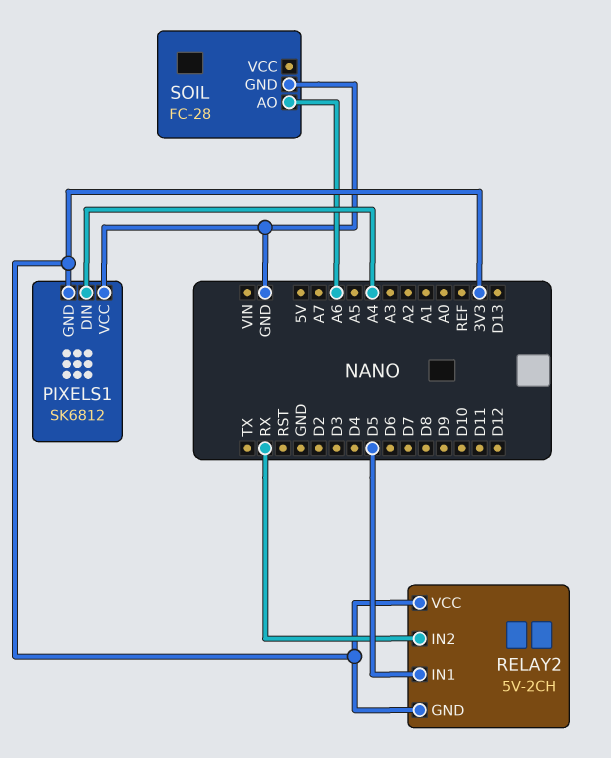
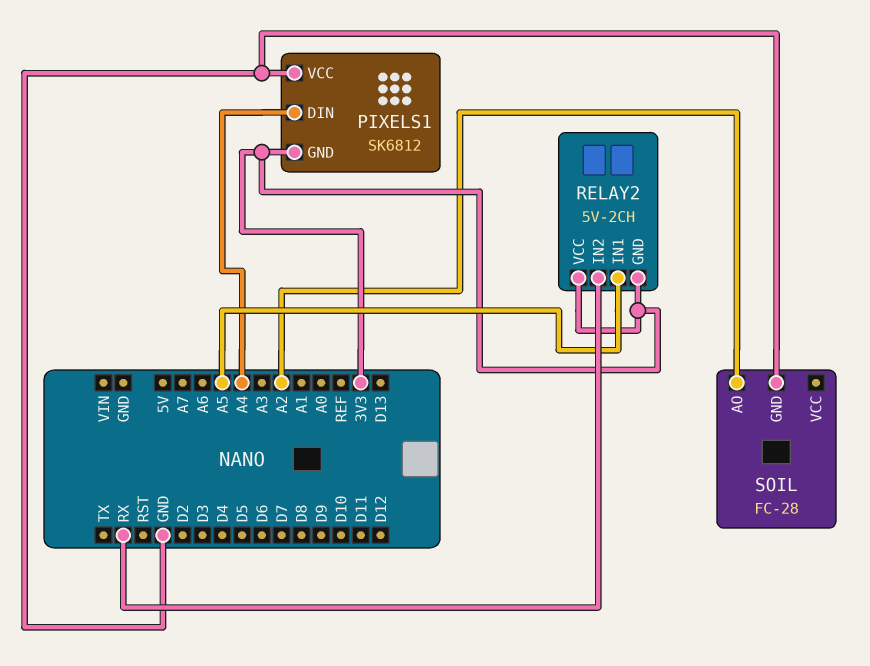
RELAY2 pin IN1: D5 -> A5
SOIL pin AO: A6 -> A2

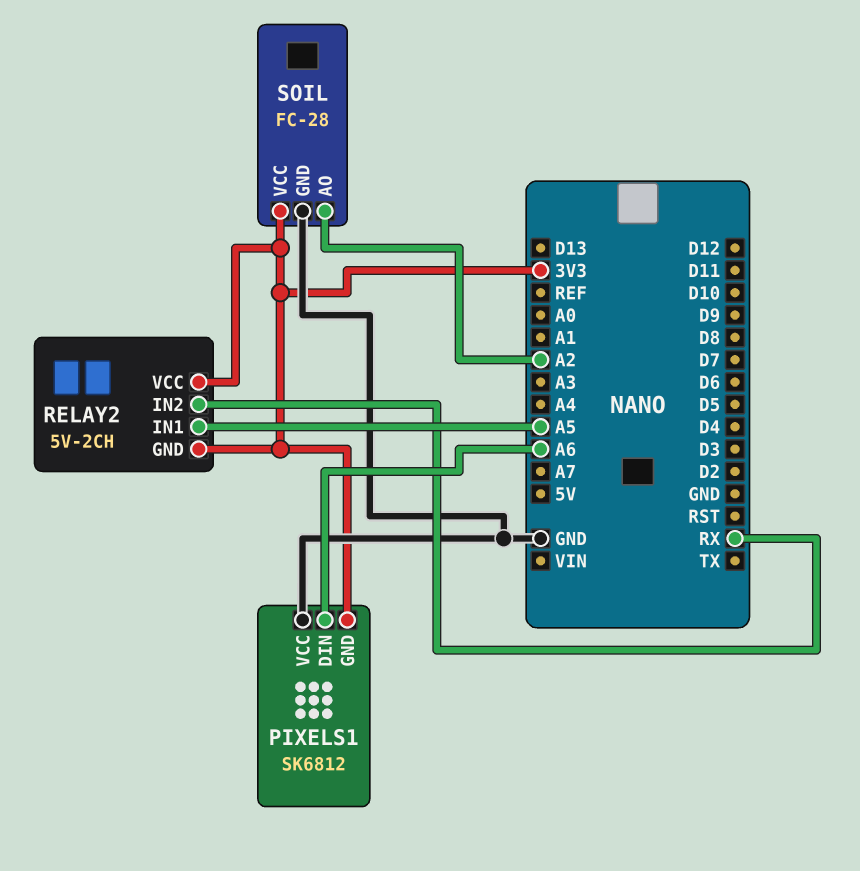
PIXELS1 pin DIN: A4 -> A6
SOIL pin VCC: none -> 3V3

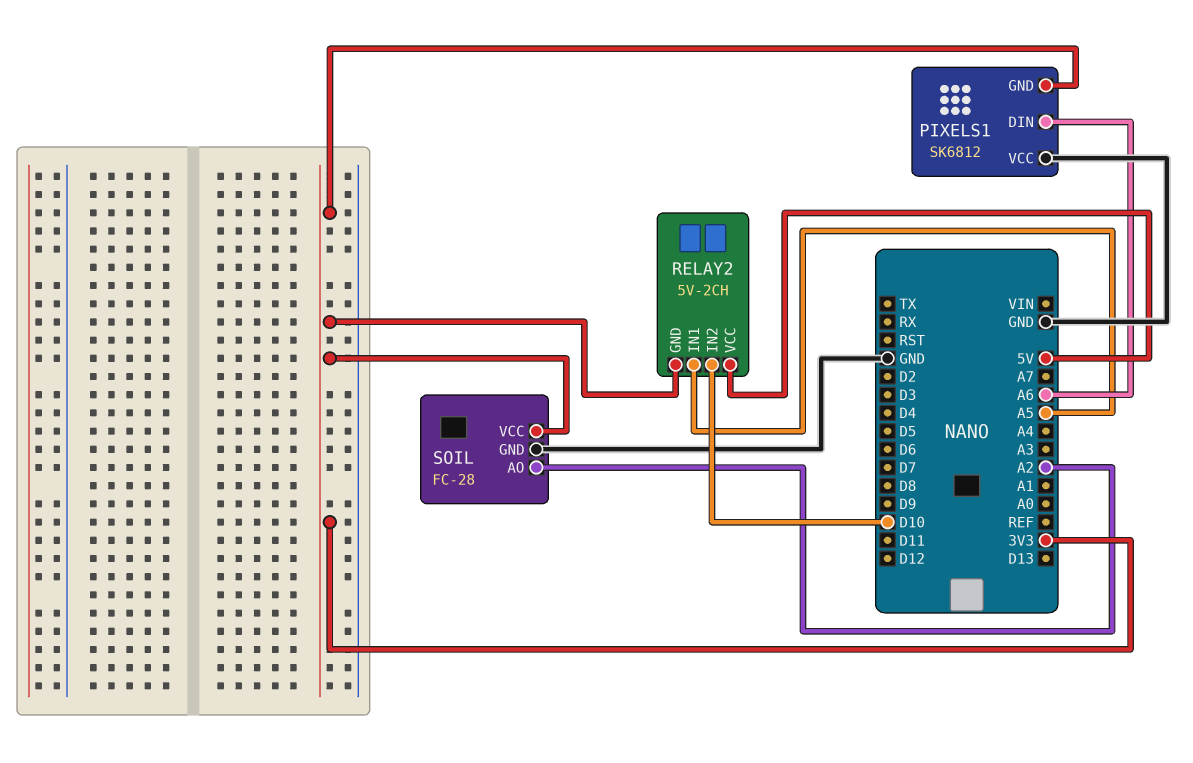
RELAY2 pin IN2: RX -> D10
RELAY2 pin VCC: 3V3 -> 5V

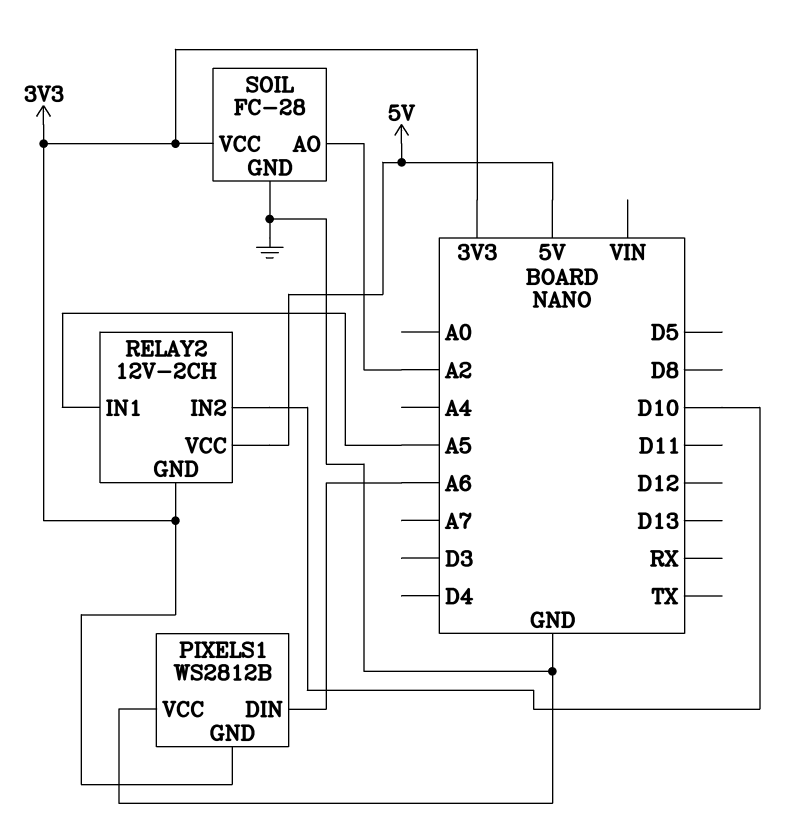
PIXELS1: SK6812 -> WS2812B
RELAY2: 5V-2CH -> 12V-2CH

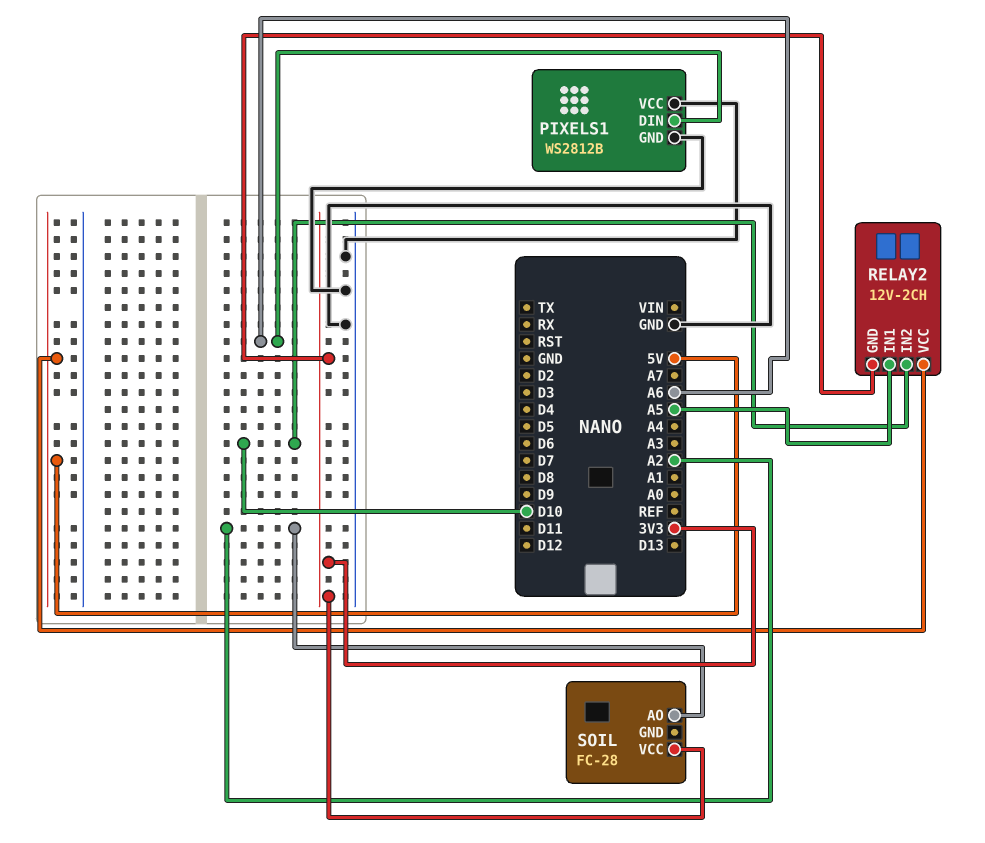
PIXELS1 pin GND: 3V3 -> GND
SOIL pin GND: GND -> none

